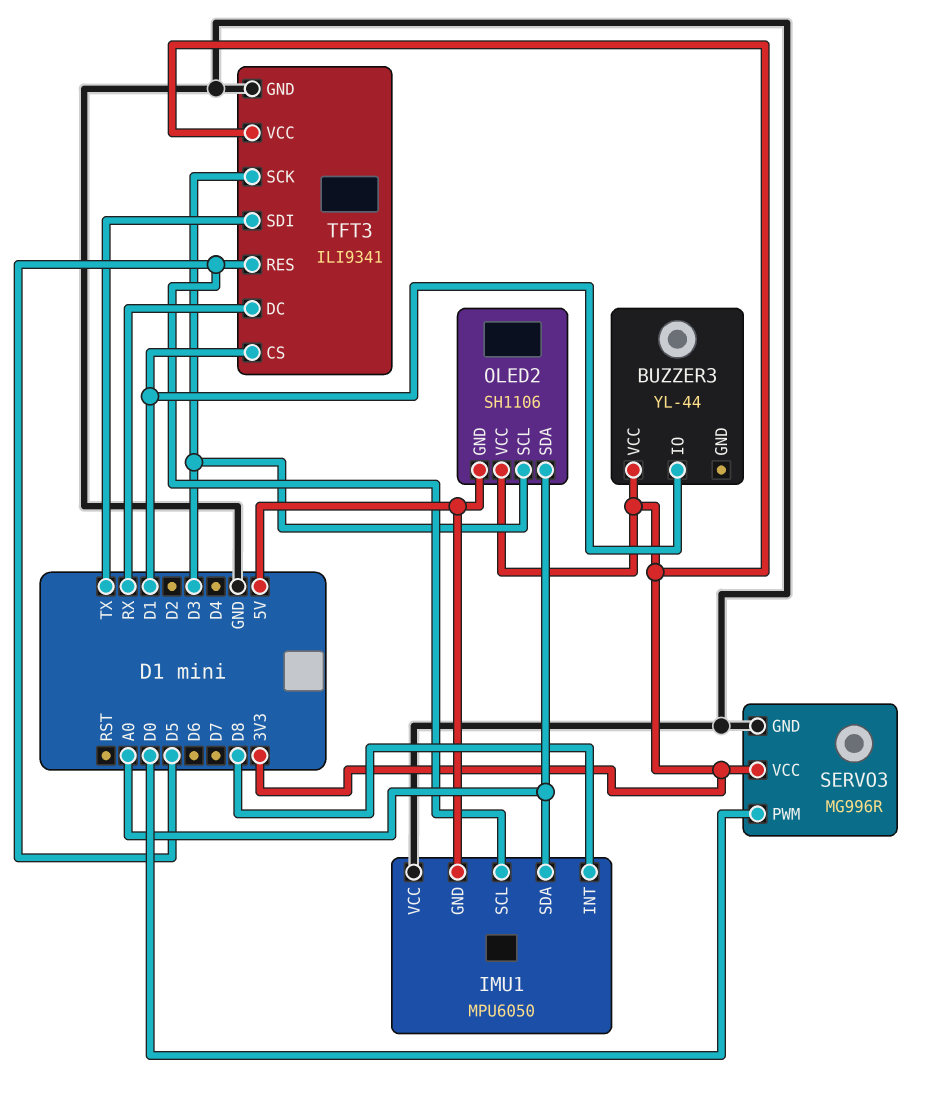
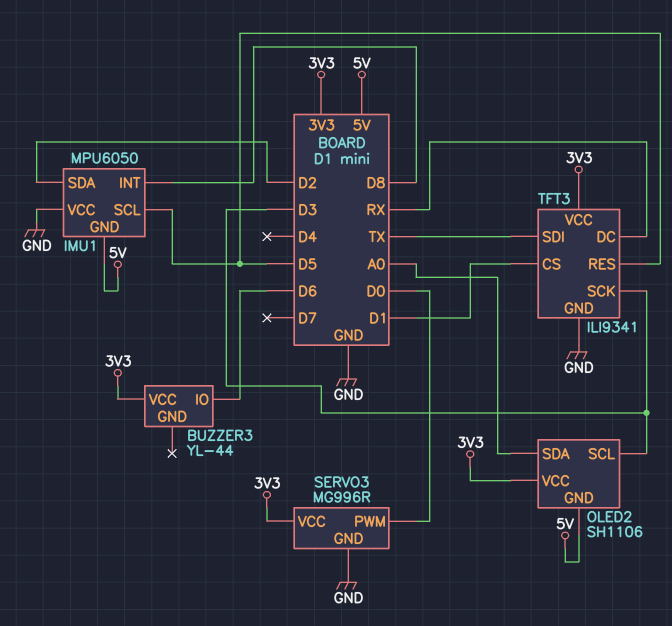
BUZZER3 pin IO: D1 -> D6
IMU1 pin SDA: A0 -> D2

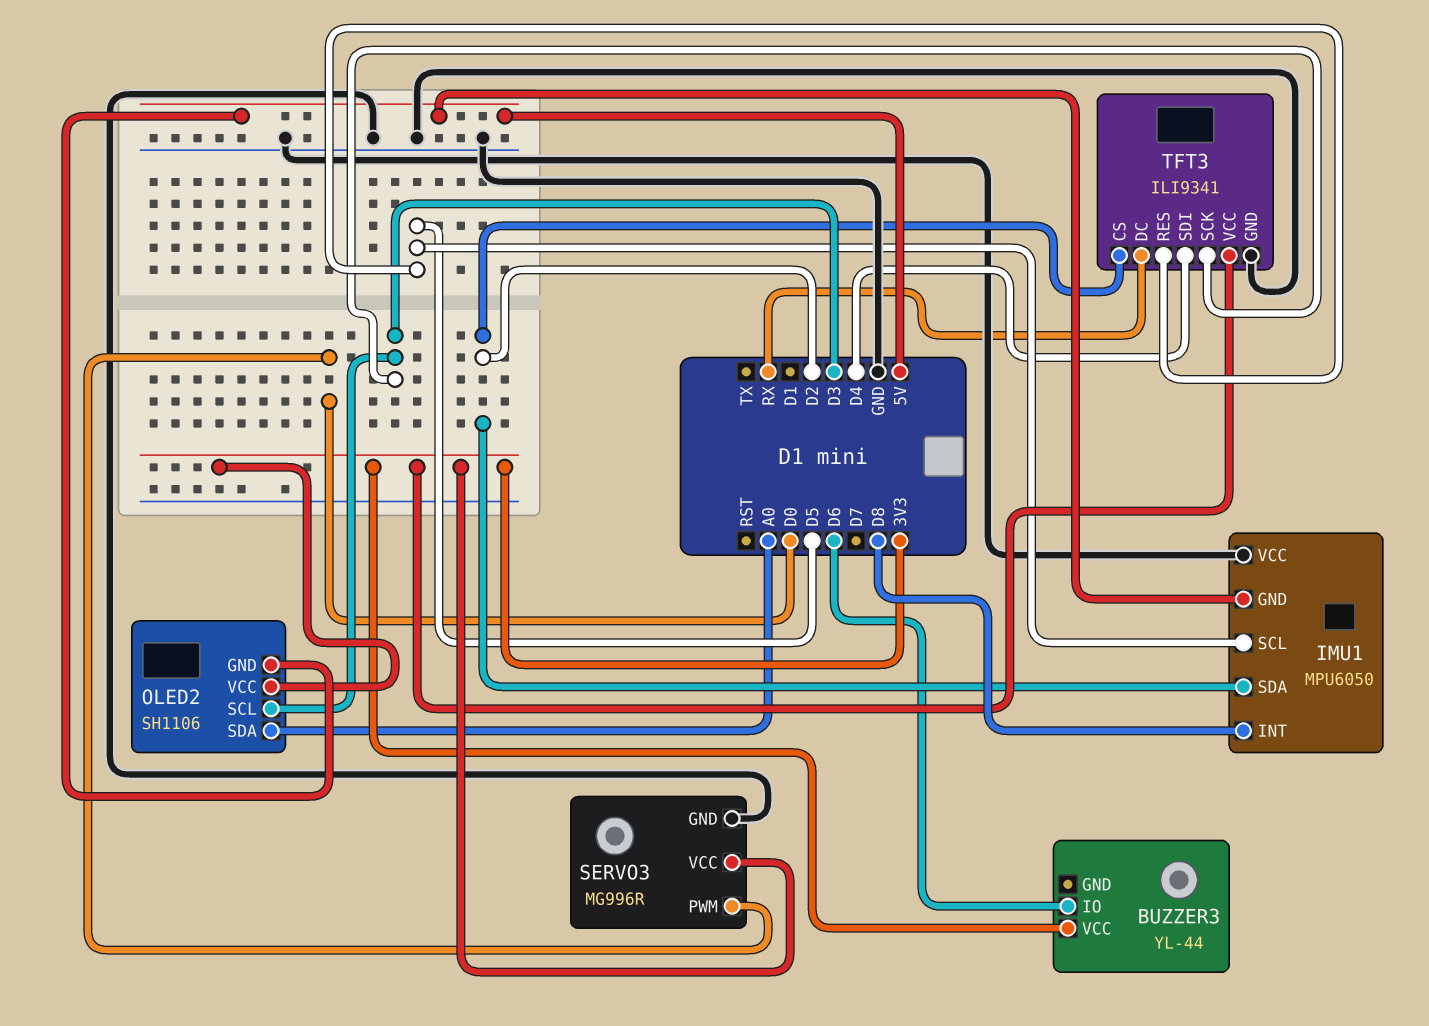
TFT3 pin CS: D1 -> D2
TFT3 pin SDI: TX -> D4

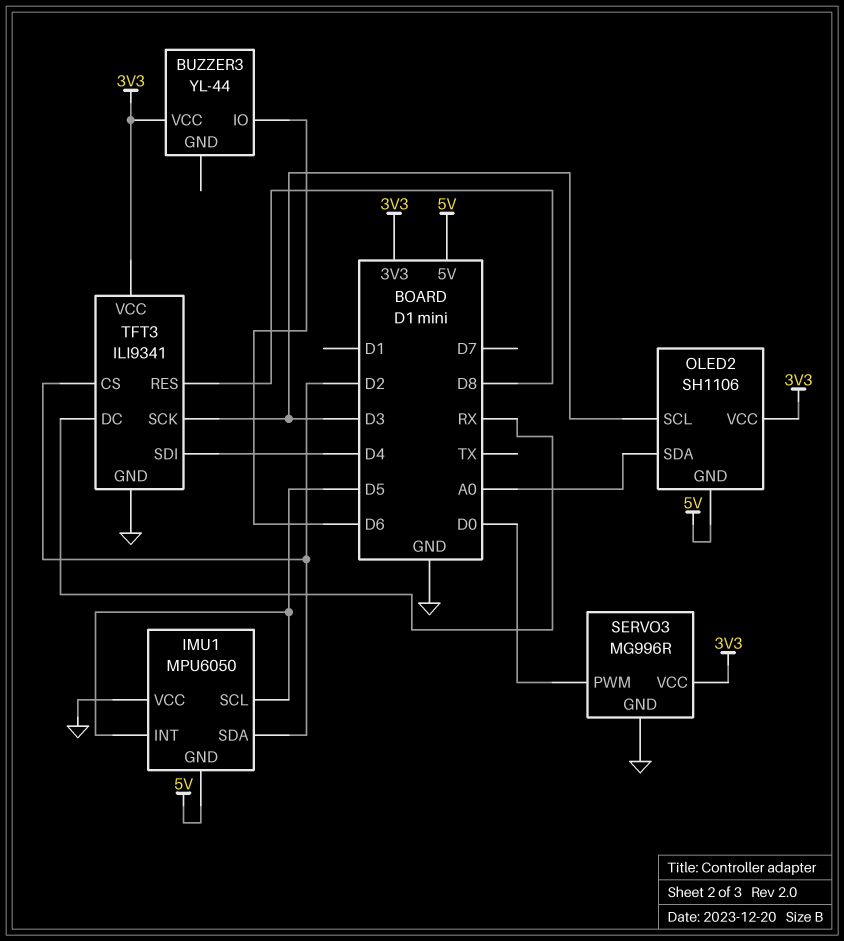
IMU1 pin INT: D8 -> D5
TFT3 pin RES: D5 -> D8

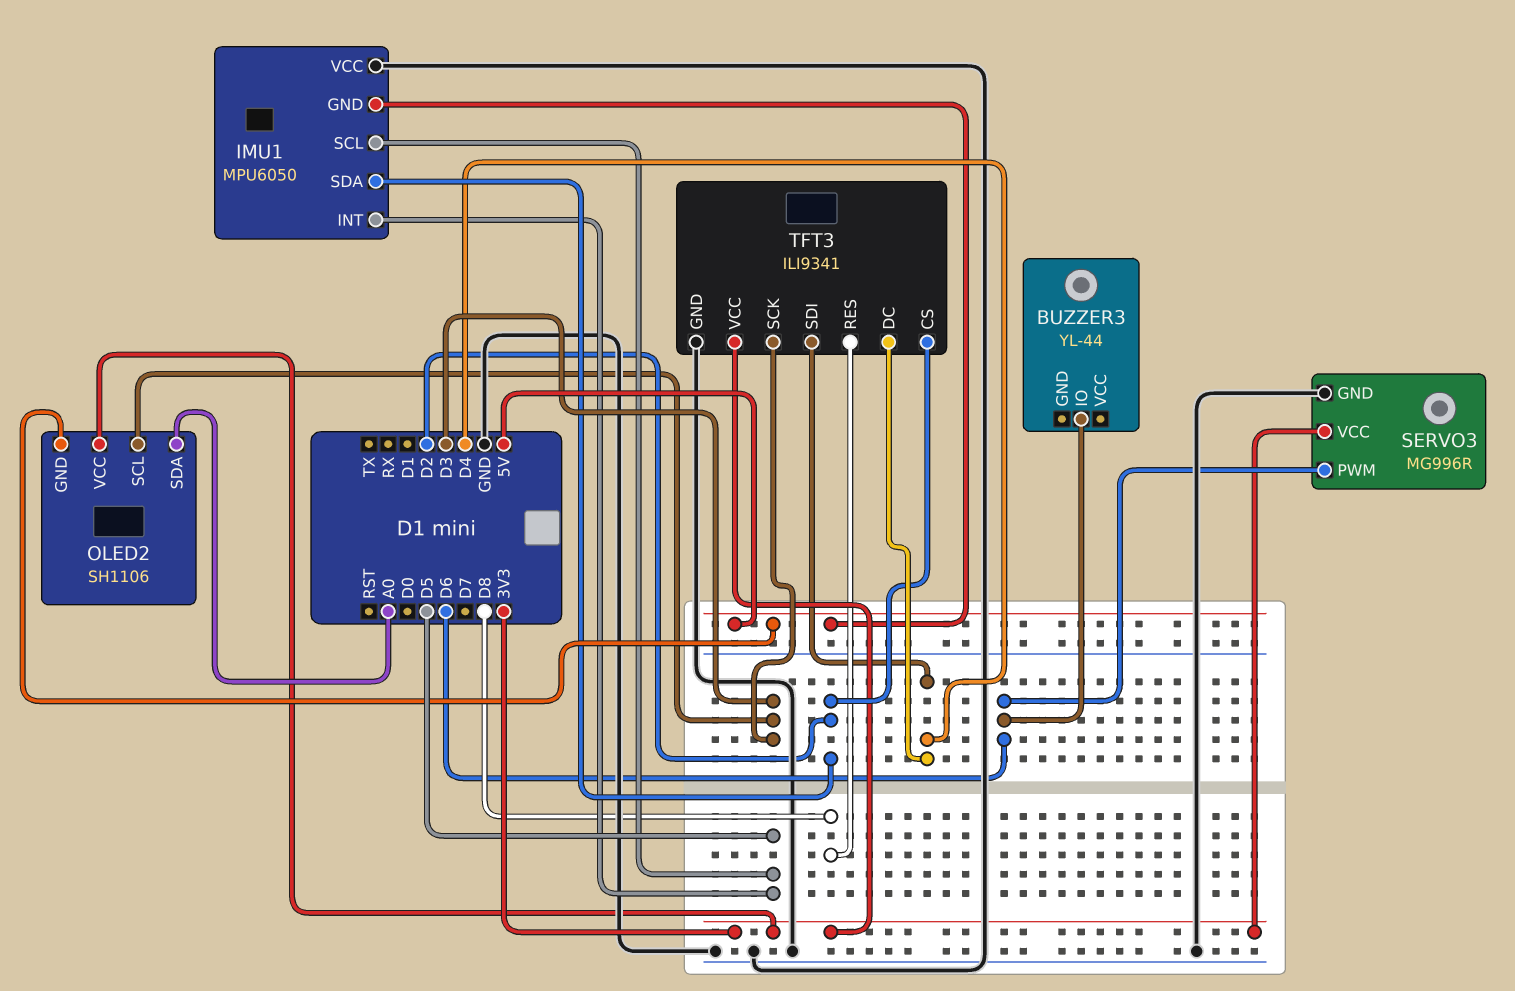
BUZZER3 pin VCC: 3V3 -> none
SERVO3 pin PWM: D0 -> D6
TFT3 pin DC: RX -> D4

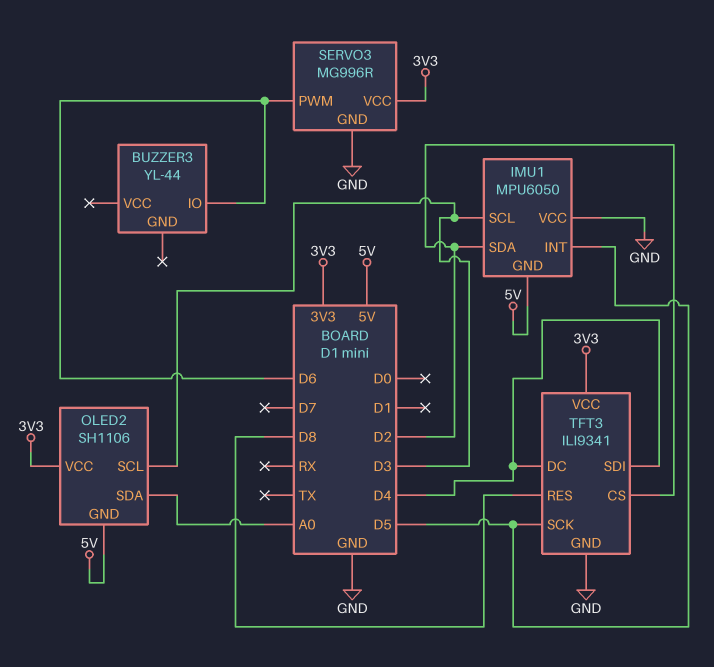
IMU1 pin SCL: D5 -> D3
TFT3 pin SCK: D3 -> D5

